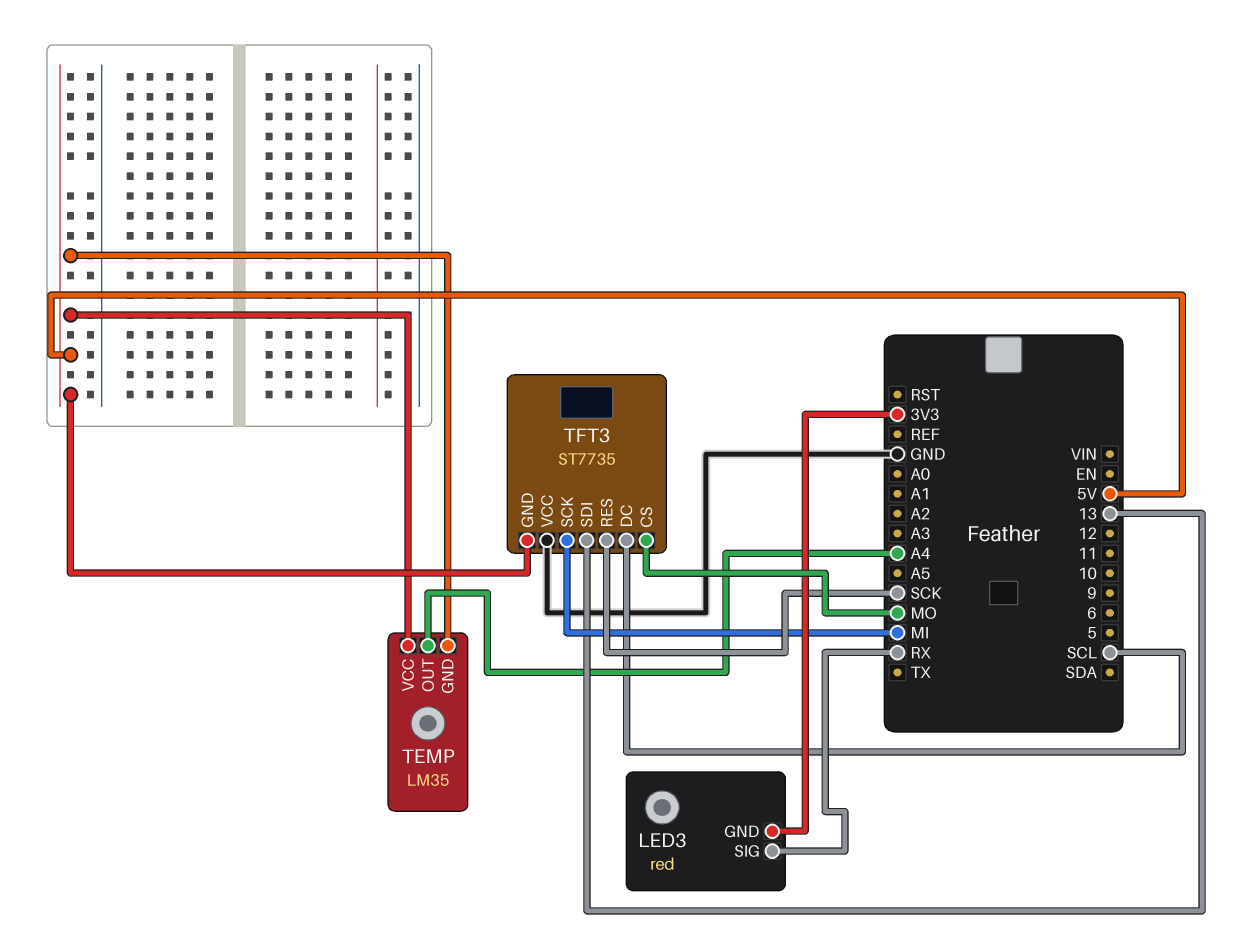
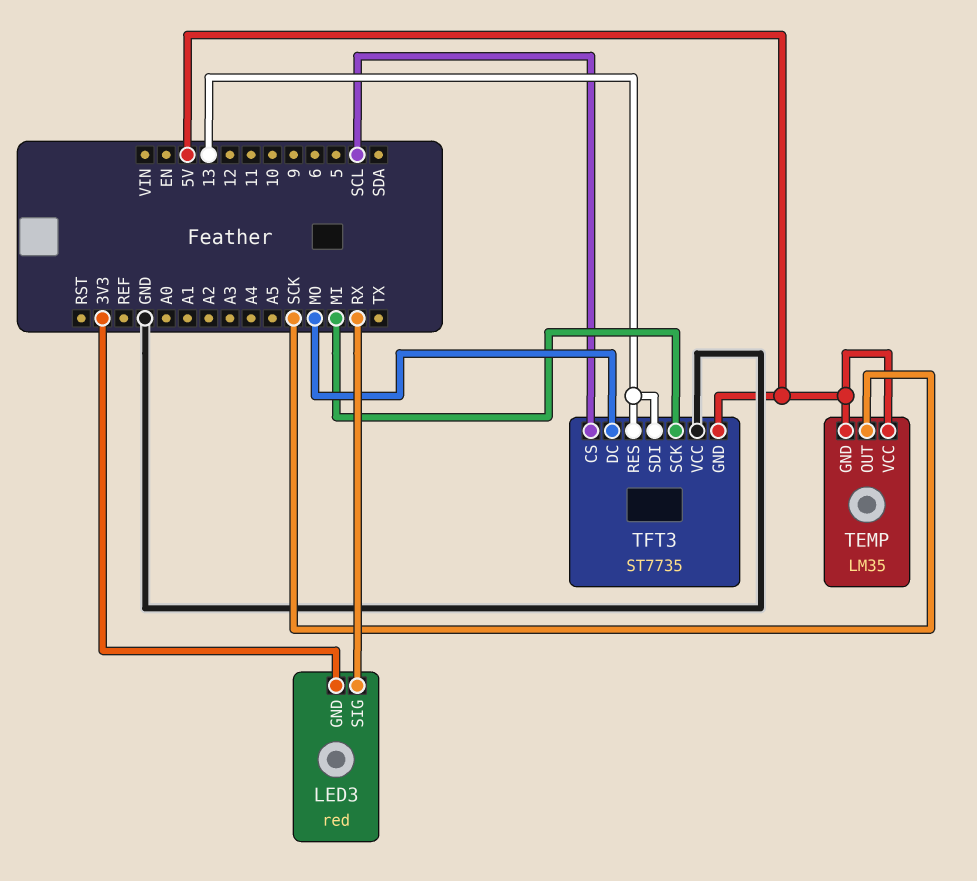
TEMP pin OUT: A4 -> SCK
TFT3 pin CS: MO -> SCL
TFT3 pin DC: SCL -> MO
TFT3 pin RES: SCK -> 13

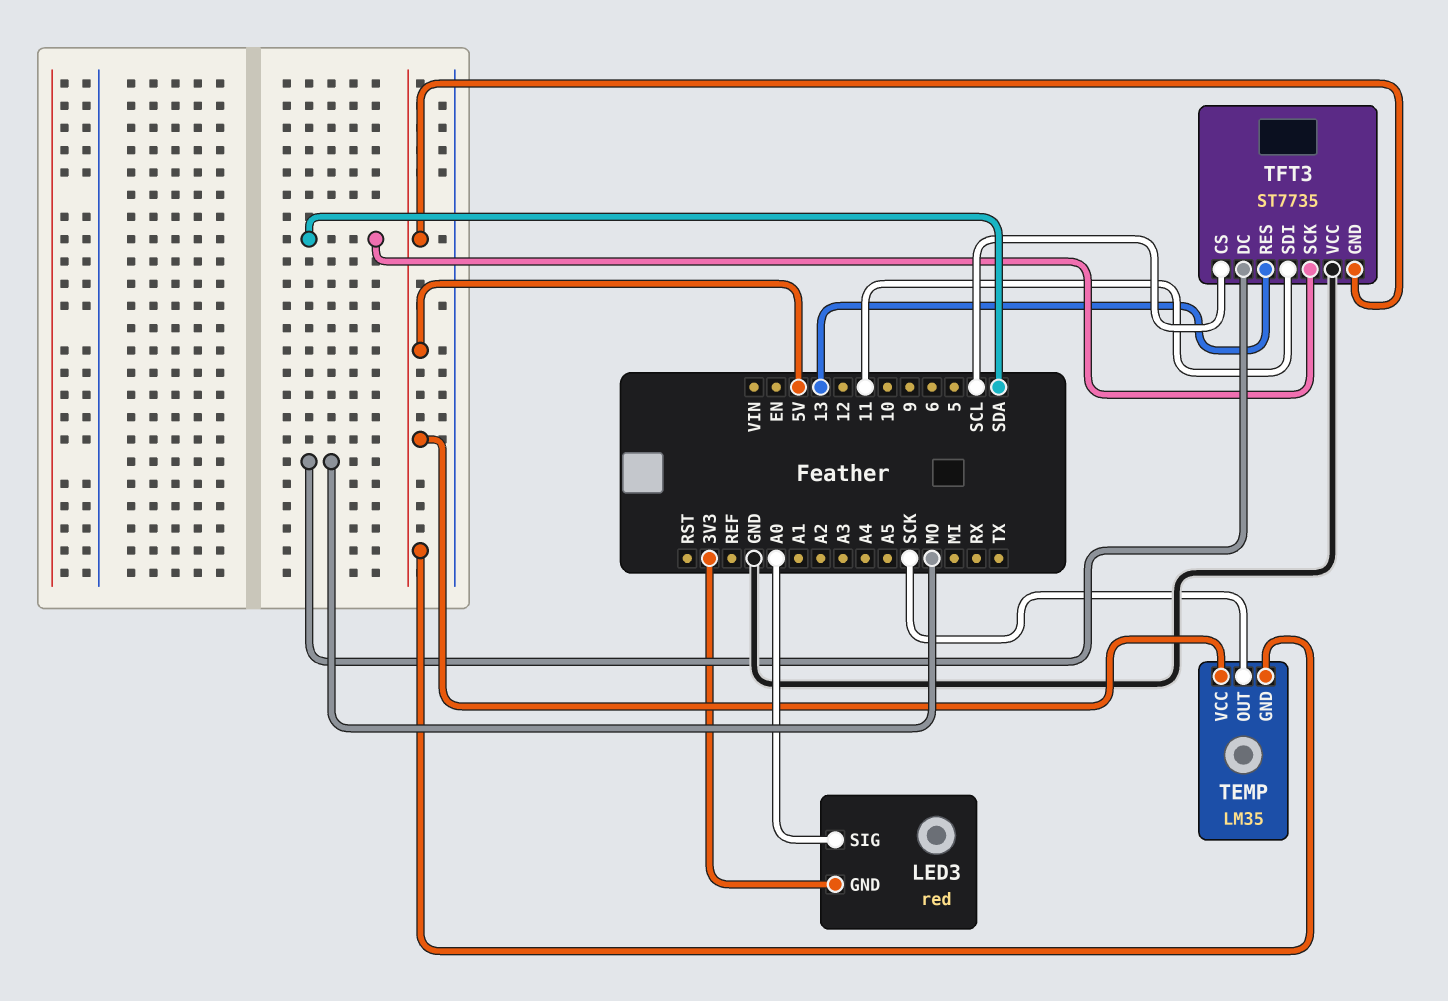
LED3 pin SIG: RX -> A0
TFT3 pin SCK: MI -> SDA
TFT3 pin SDI: 13 -> 11

